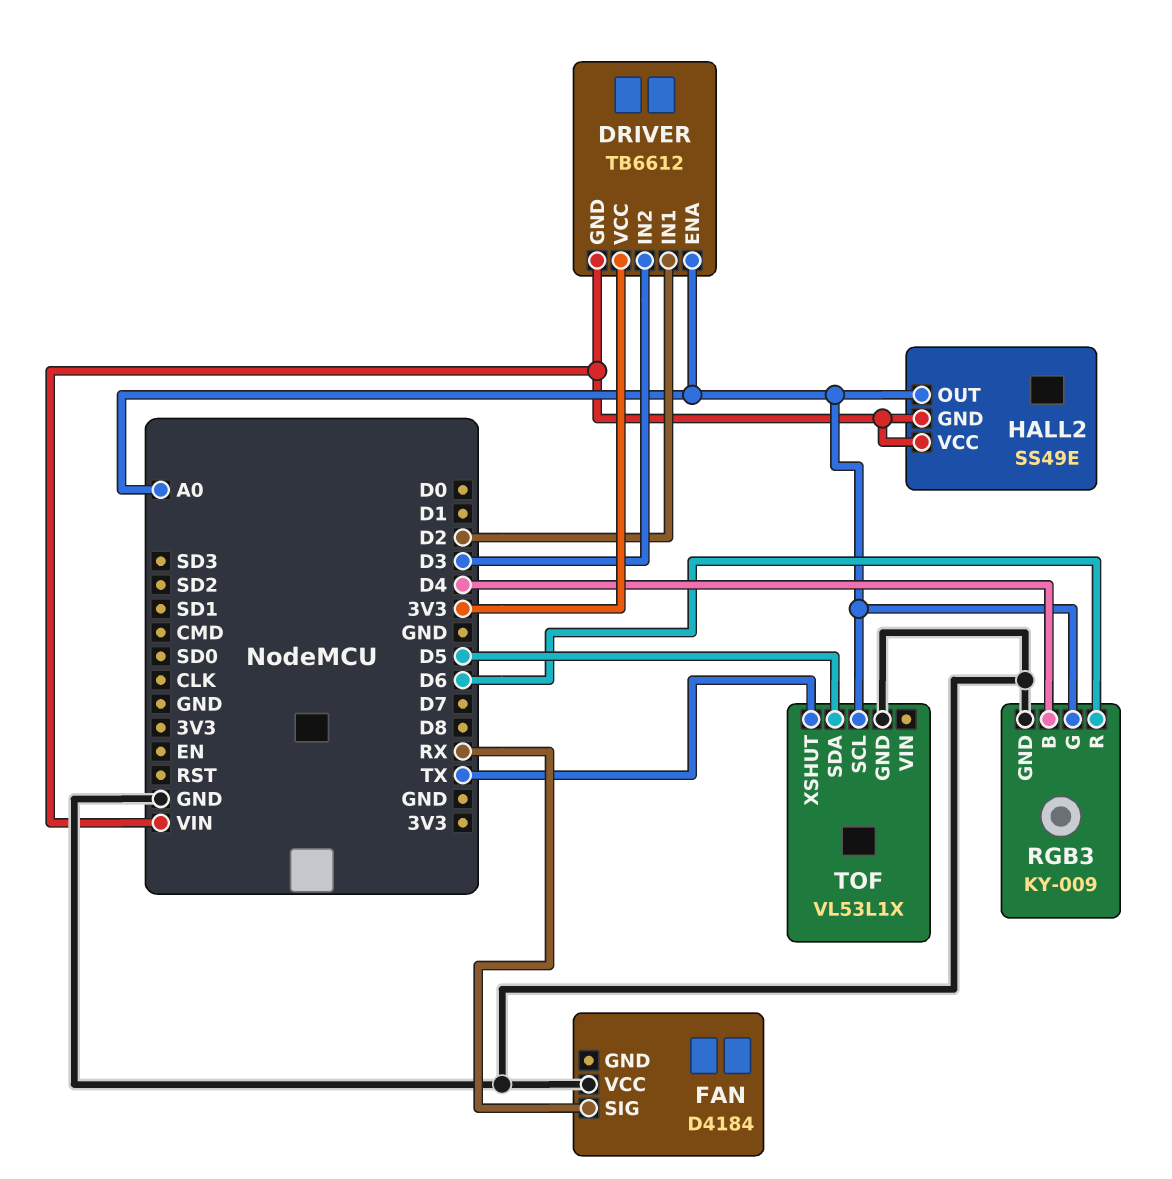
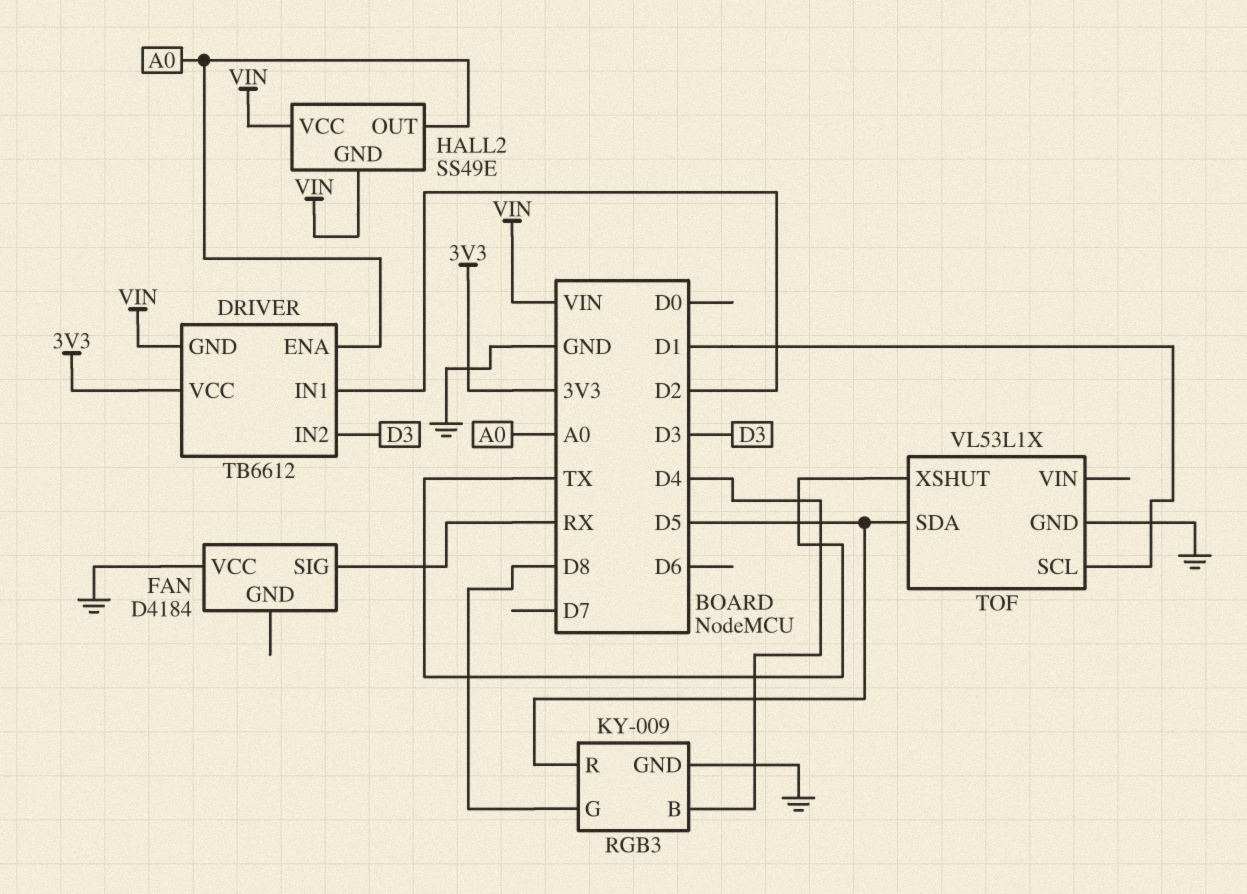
RGB3 pin G: A0 -> D8
RGB3 pin R: D6 -> D5
TOF pin SCL: A0 -> D1

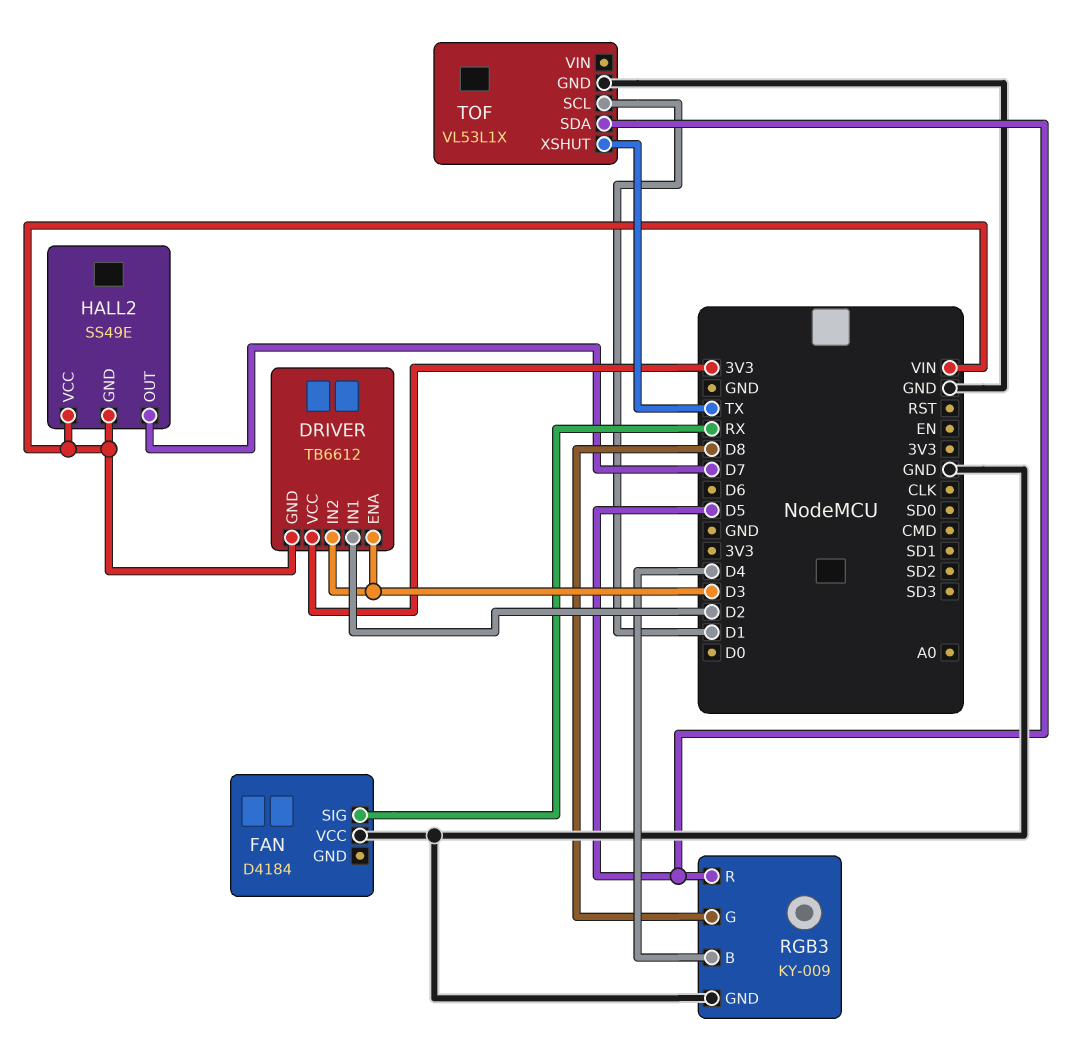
DRIVER pin ENA: A0 -> D3
HALL2 pin OUT: A0 -> D7

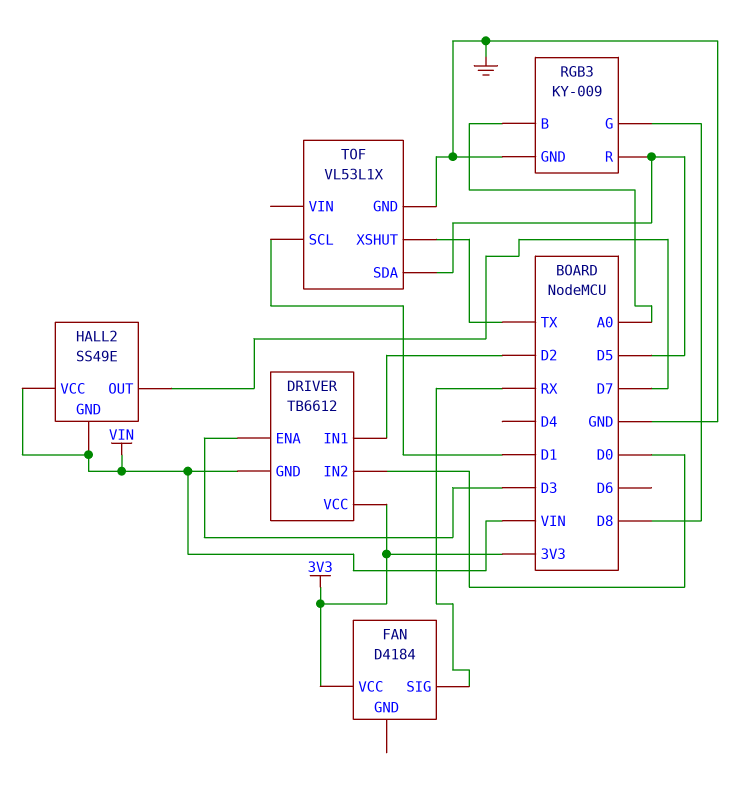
DRIVER pin IN2: D3 -> D0
FAN pin VCC: GND -> 3V3
RGB3 pin B: D4 -> A0

